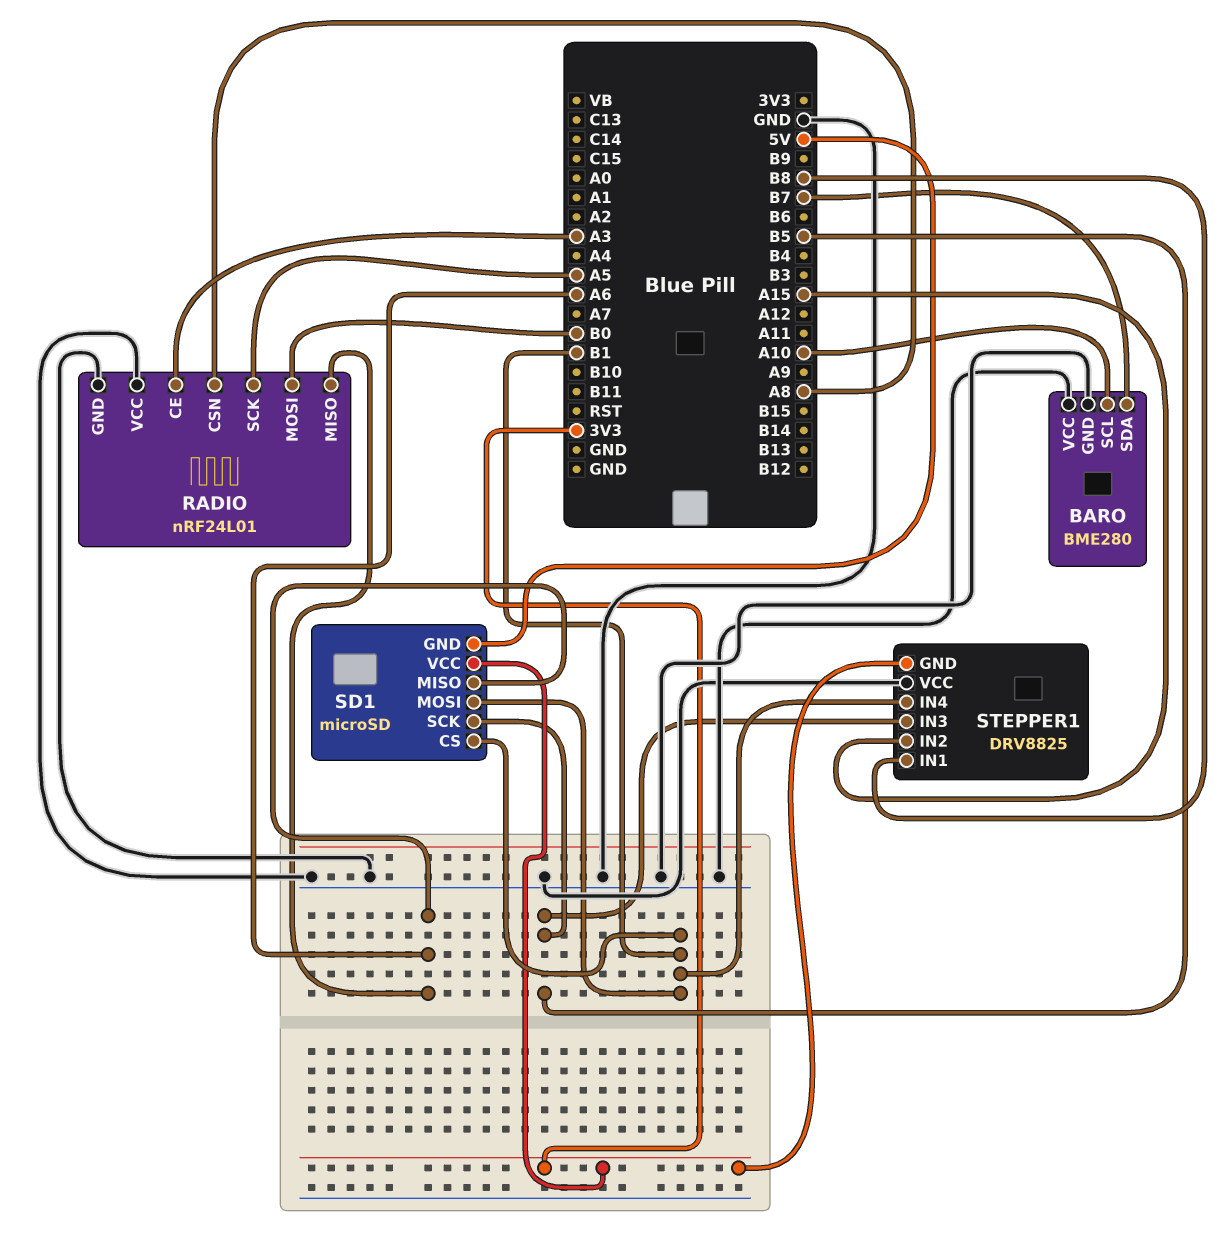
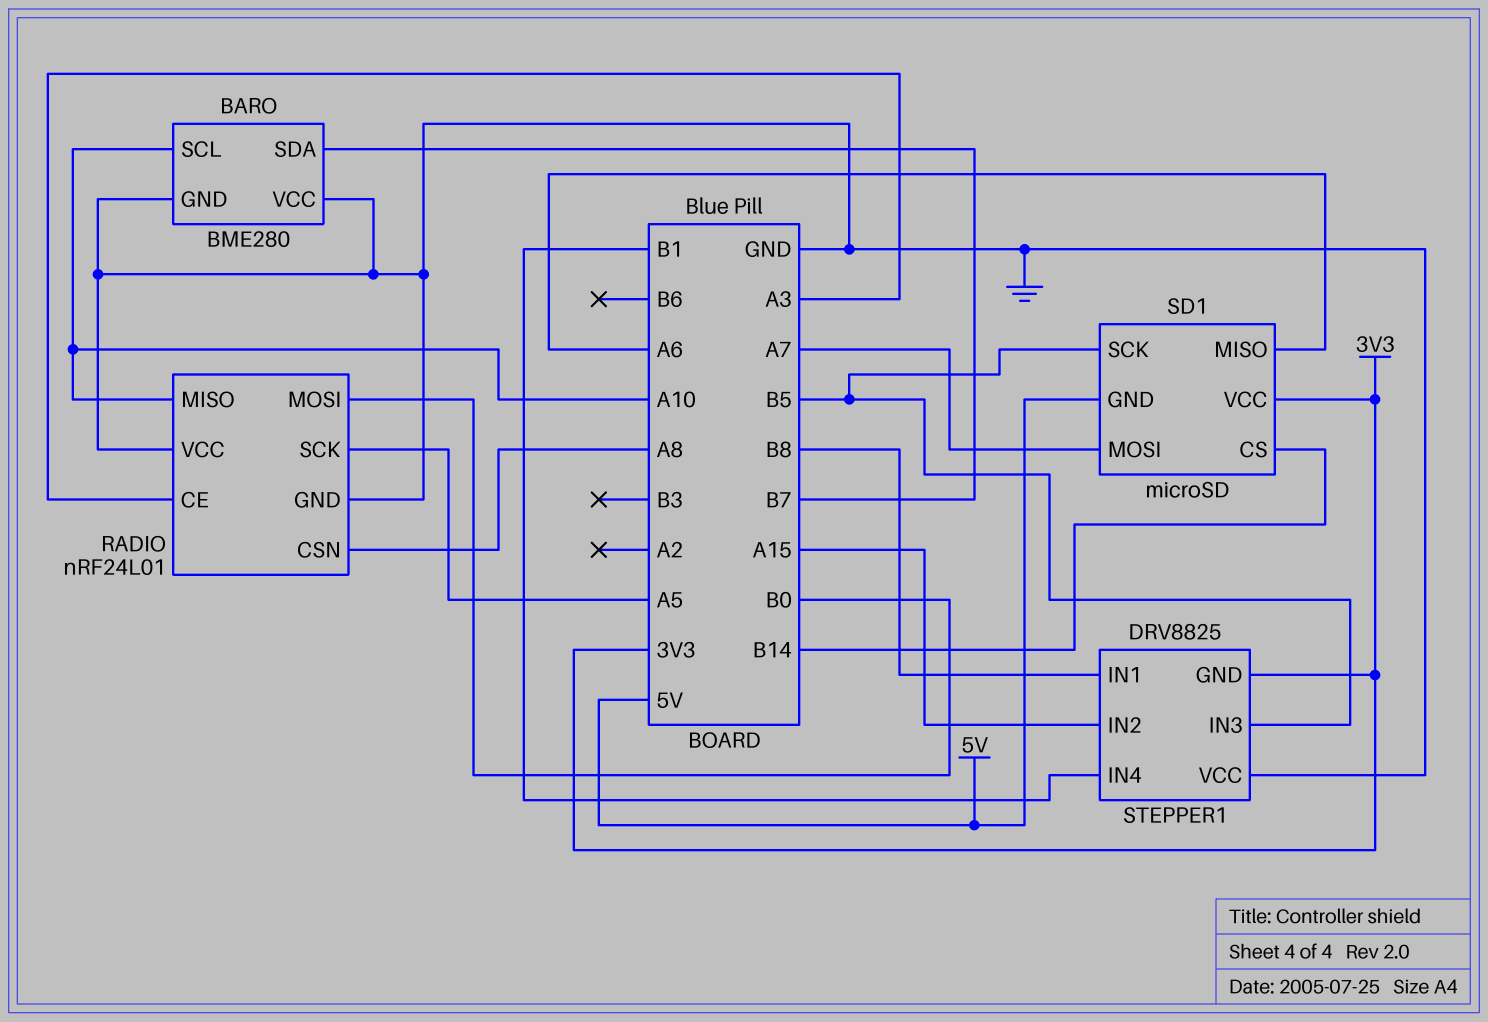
RADIO pin MISO: A6 -> A10
SD1 pin CS: B1 -> B14
SD1 pin MOSI: B1 -> A7

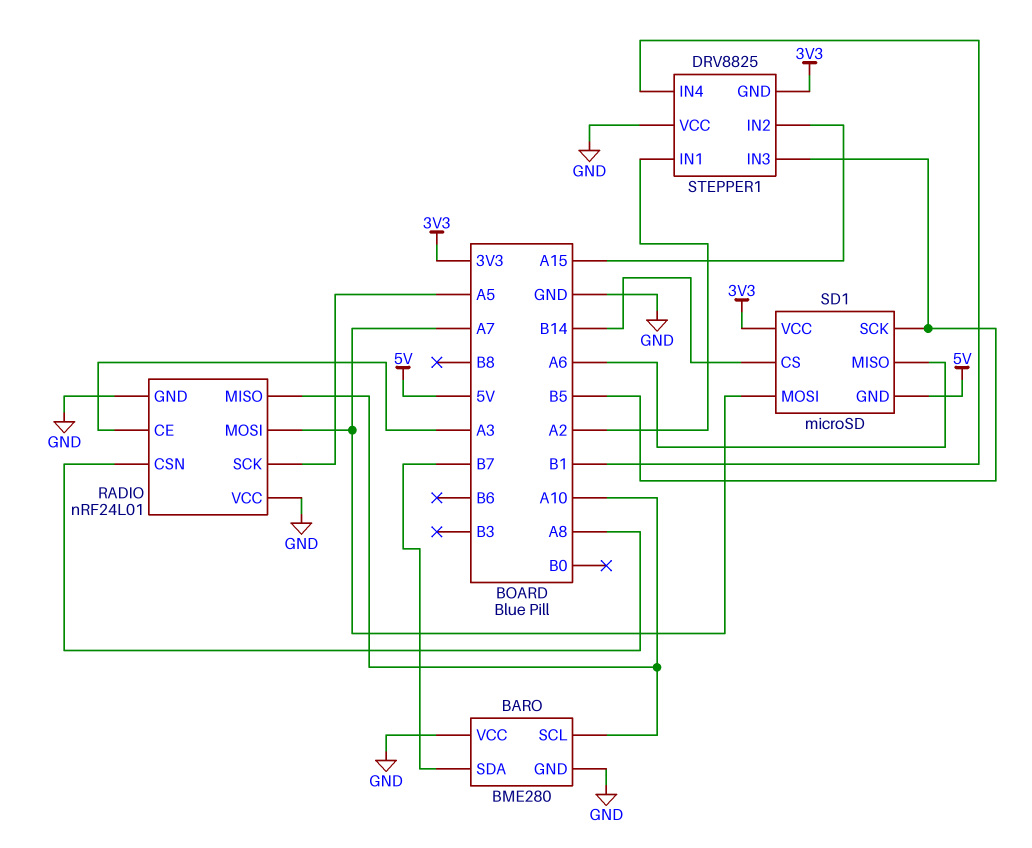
RADIO pin MOSI: B0 -> A7
STEPPER1 pin IN1: B8 -> A2

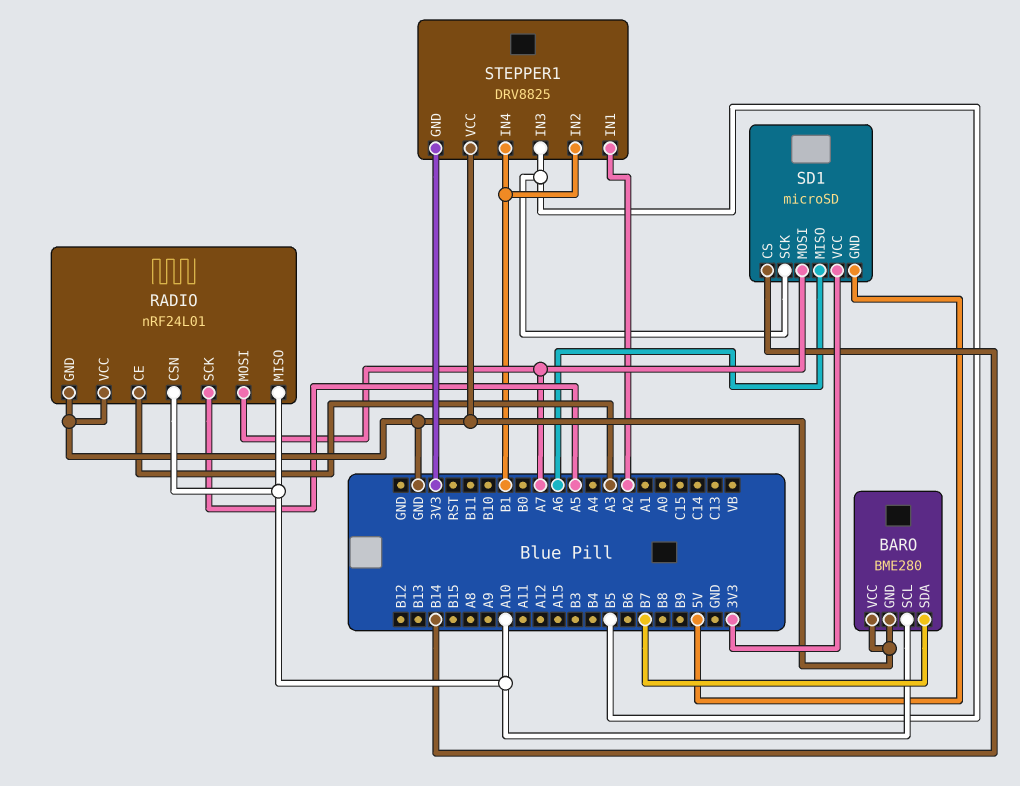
RADIO pin CSN: A8 -> A10
STEPPER1 pin IN2: A15 -> B1

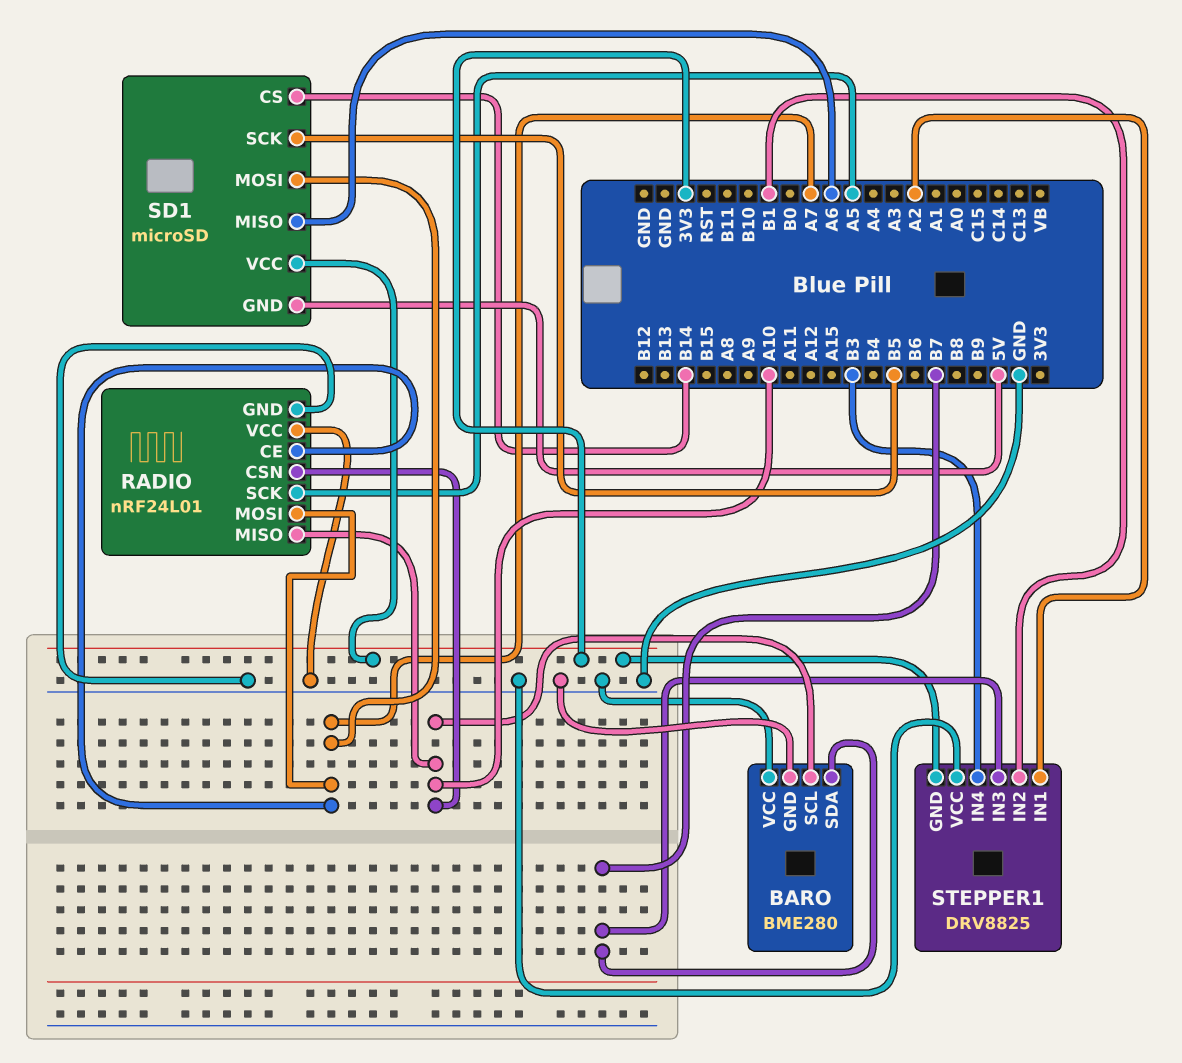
RADIO pin CE: A3 -> A7
STEPPER1 pin IN3: B5 -> B7
STEPPER1 pin IN4: B1 -> B3

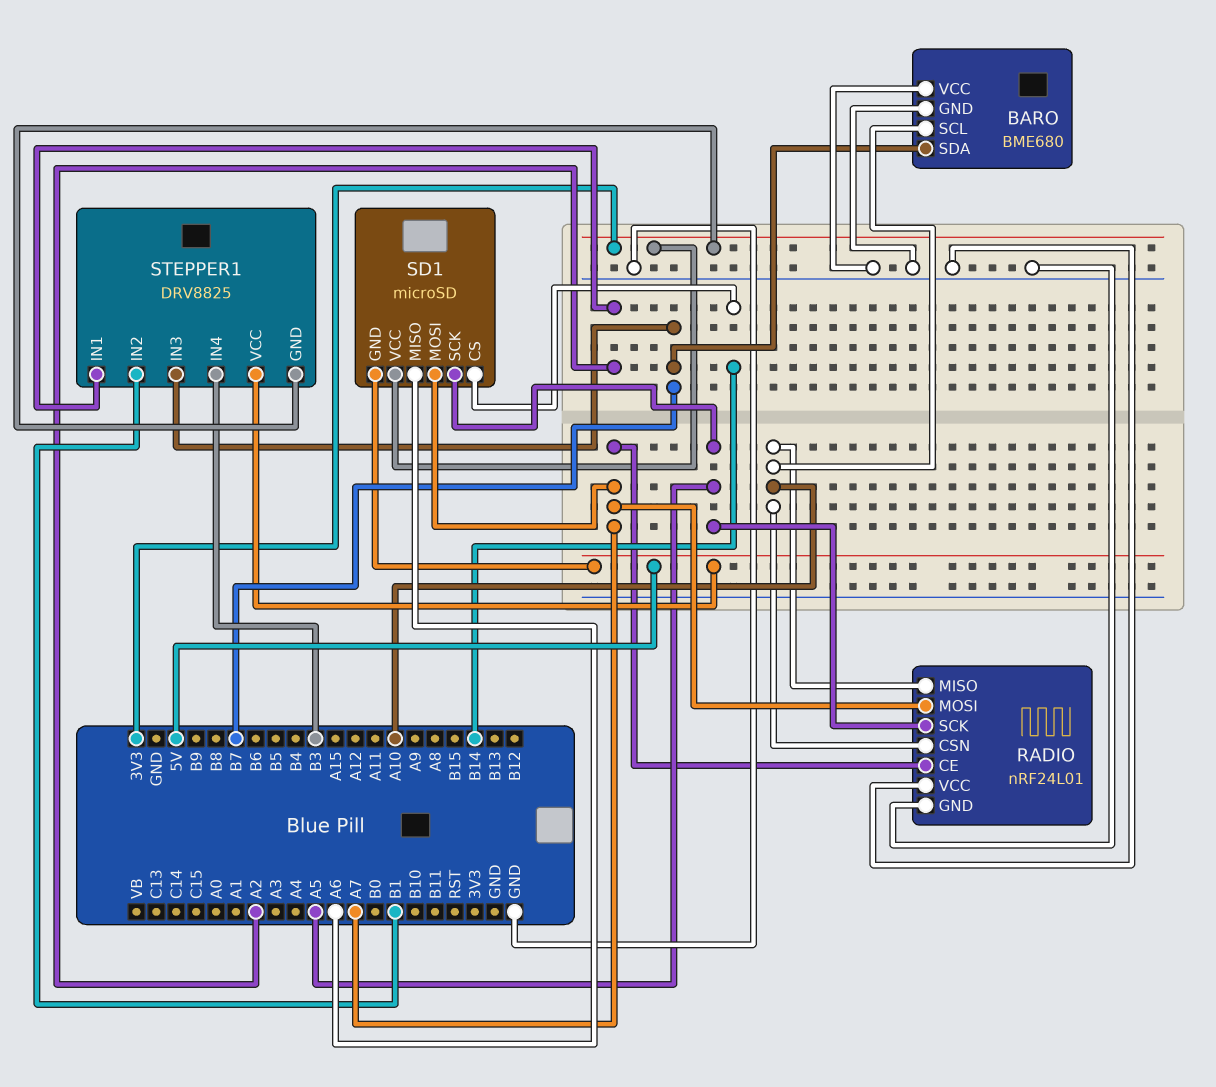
BARO: BME280 -> BME680
SD1 pin SCK: B5 -> A5
STEPPER1 pin VCC: GND -> 5V

